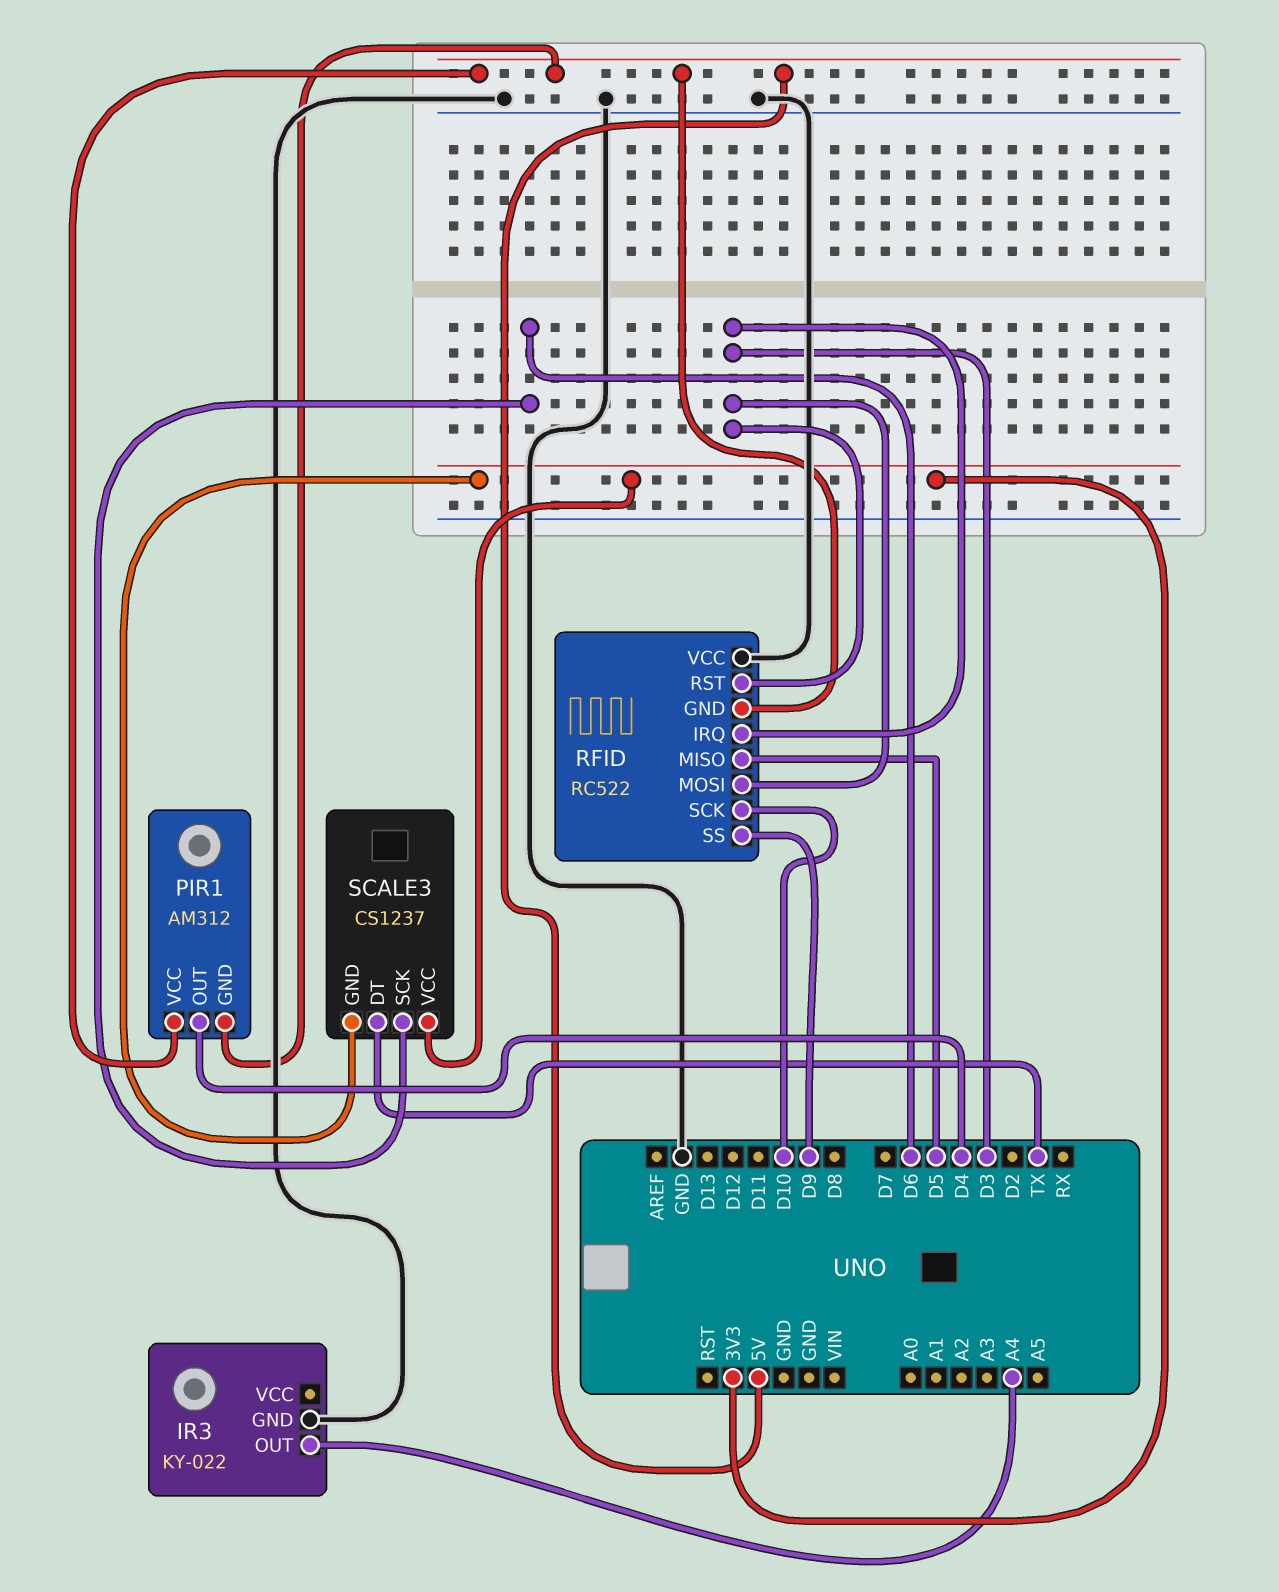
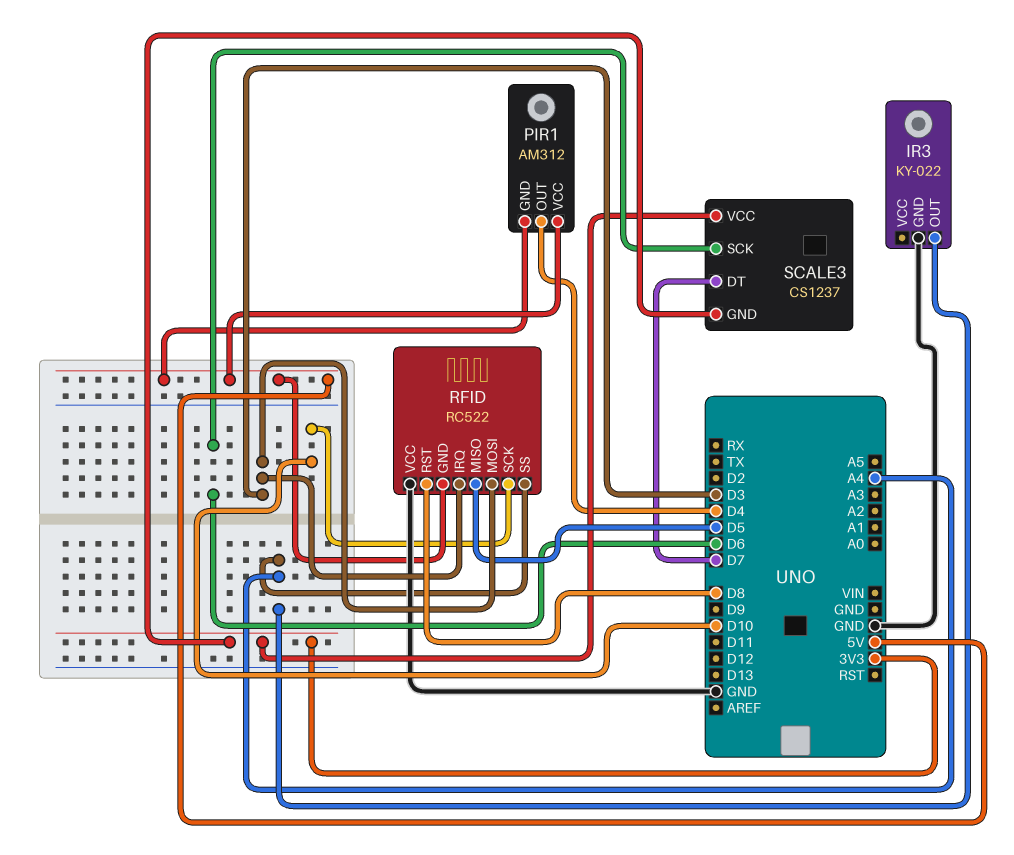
RFID pin RST: D3 -> D8
RFID pin SS: D9 -> A4
SCALE3 pin DT: TX -> D7

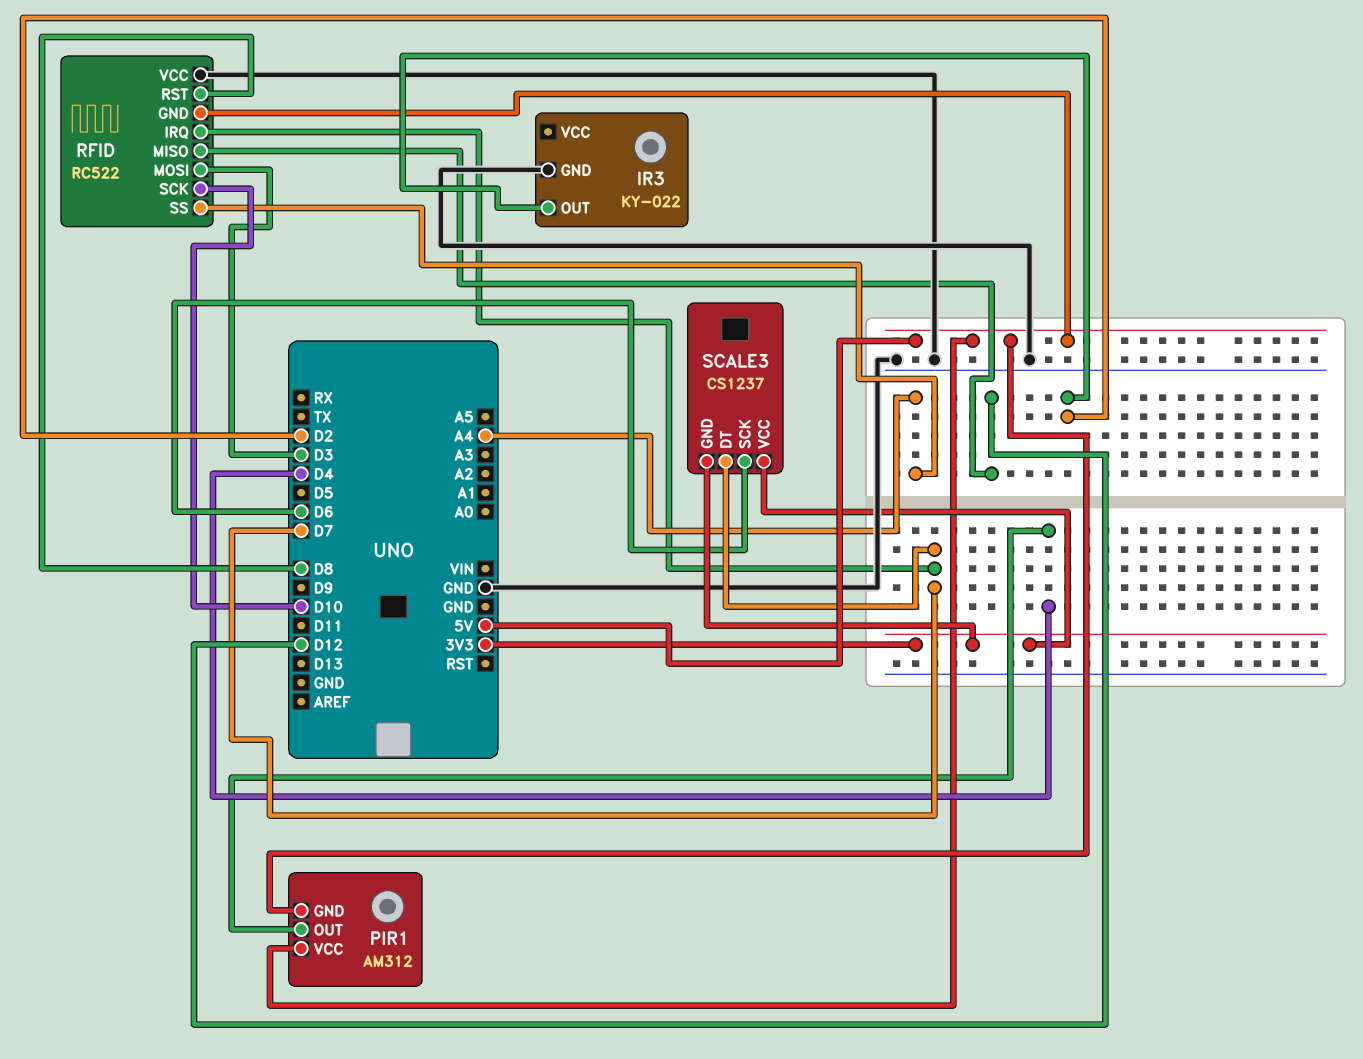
IR3 pin OUT: A4 -> D2
RFID pin IRQ: D3 -> D7
RFID pin MISO: D5 -> D12

